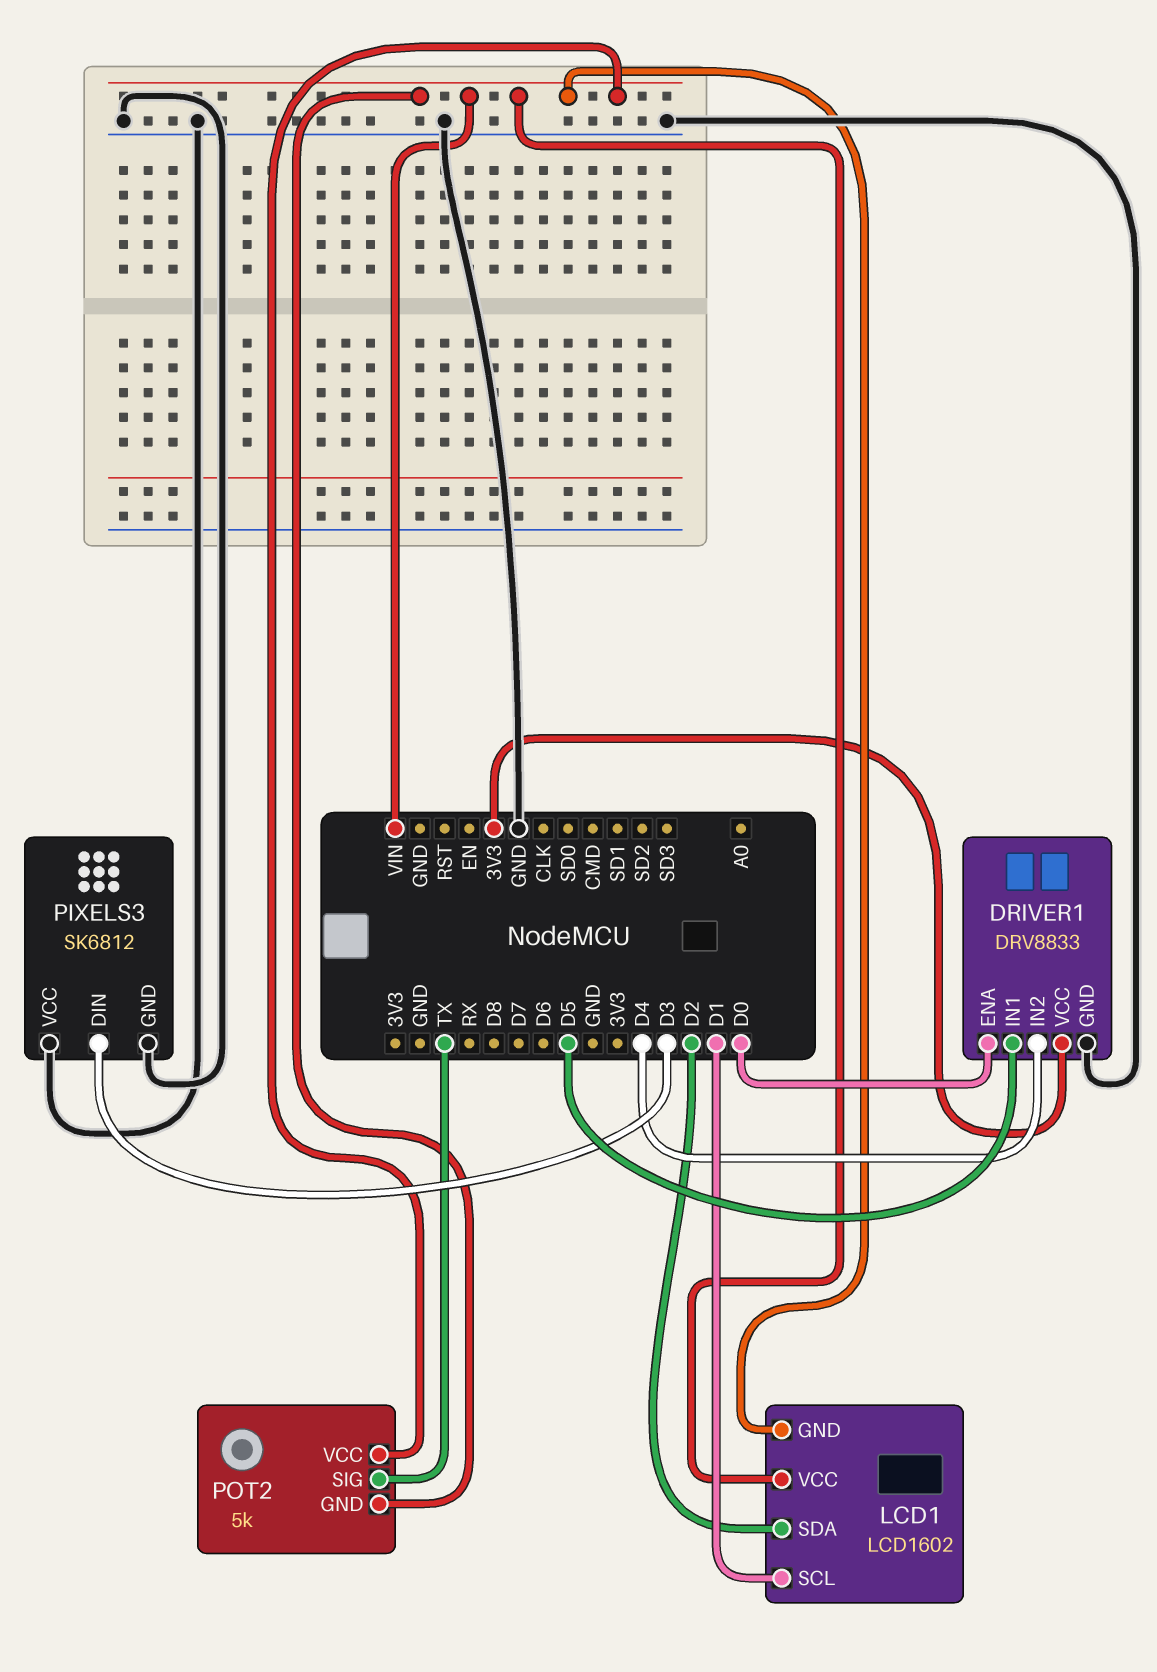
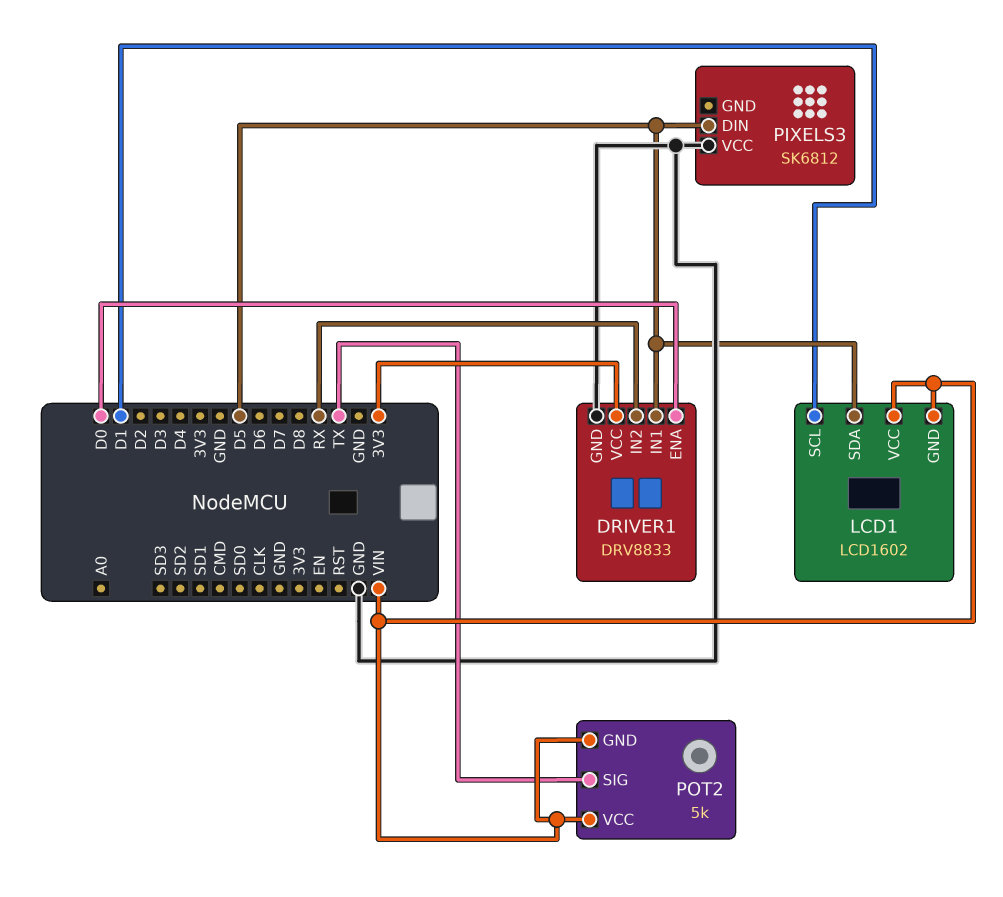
DRIVER1 pin IN2: D4 -> RX
LCD1 pin SDA: D2 -> D5
PIXELS3 pin DIN: D3 -> D5
PIXELS3 pin GND: GND -> none

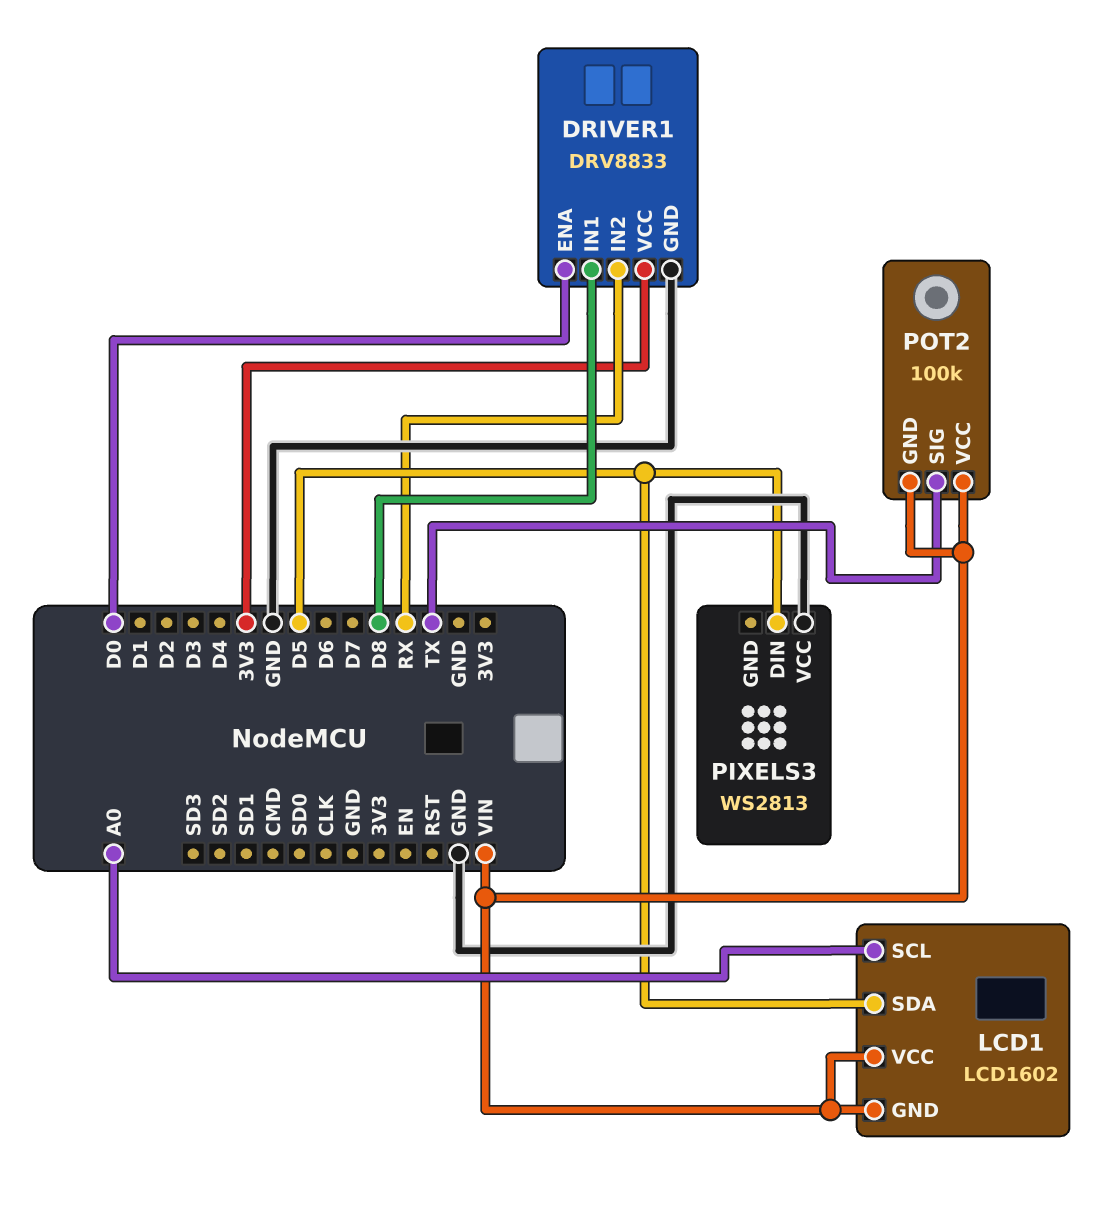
DRIVER1 pin IN1: D5 -> D8
LCD1 pin SCL: D1 -> A0
PIXELS3: SK6812 -> WS2813
POT2: 5k -> 100k

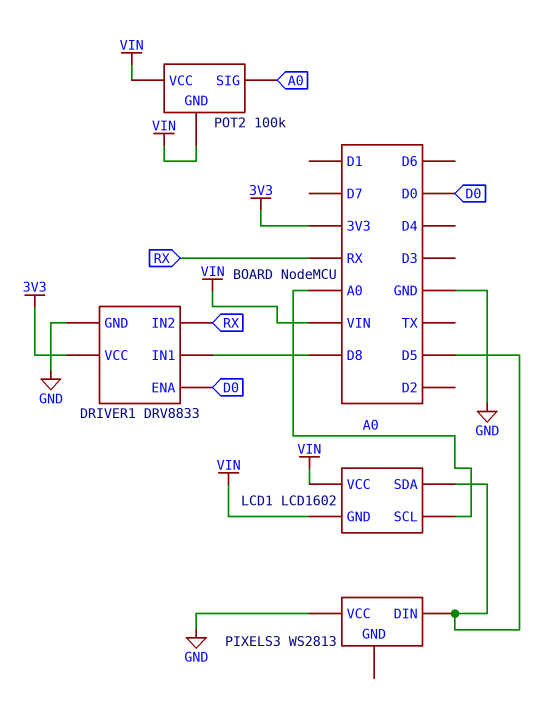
POT2 pin SIG: TX -> A0

